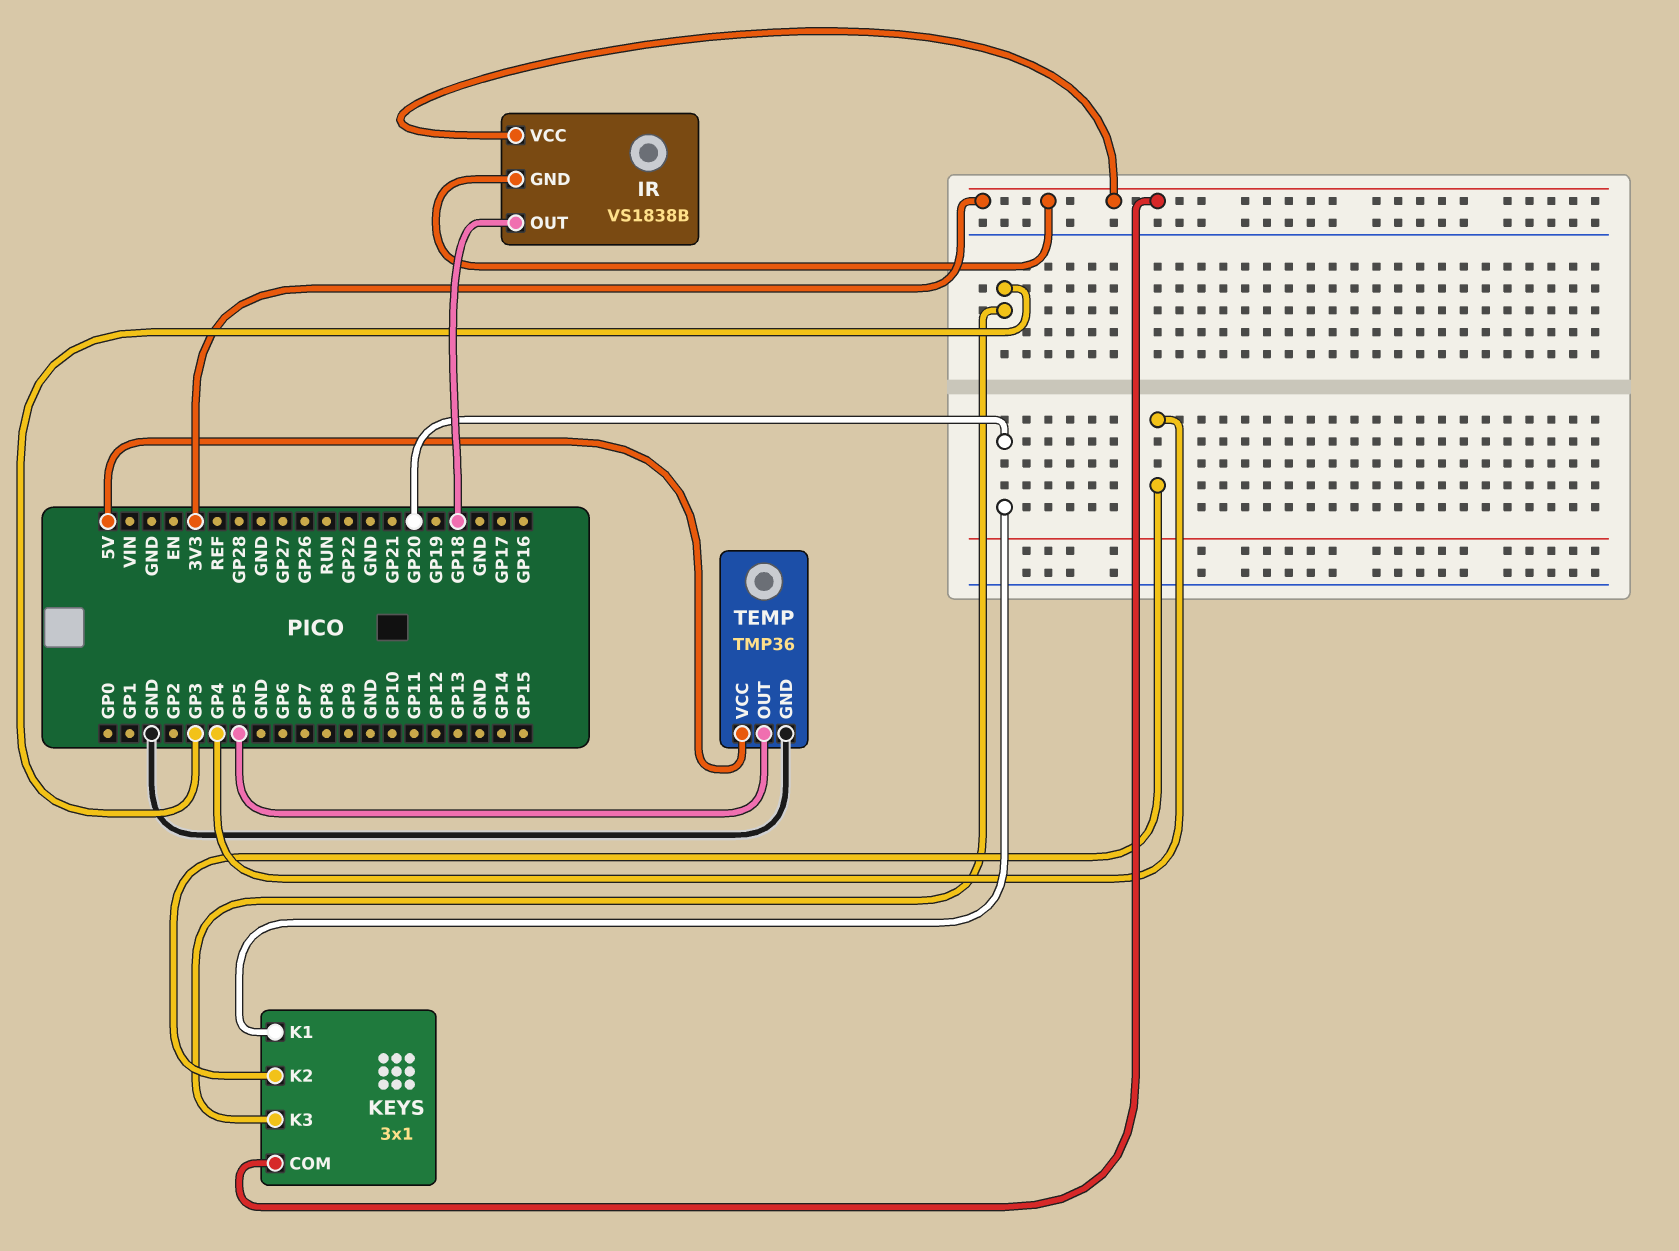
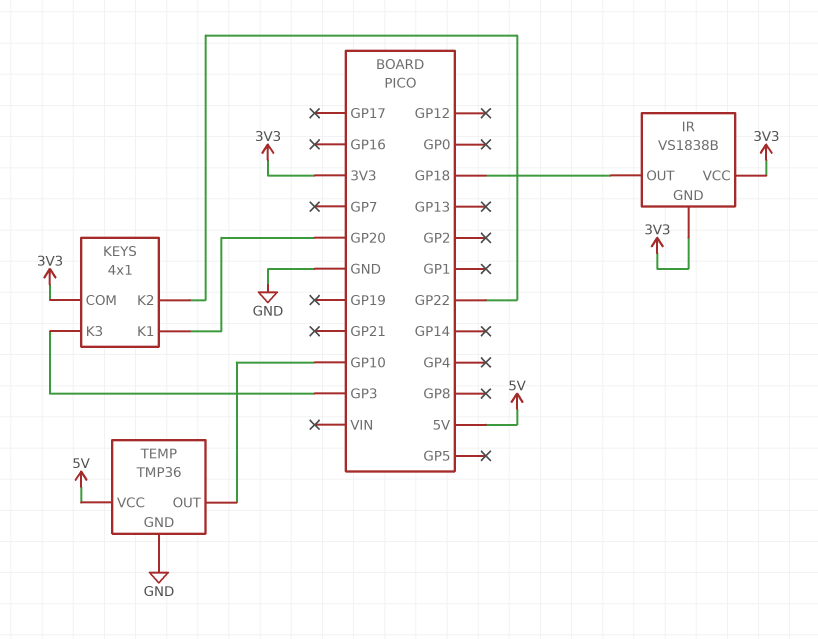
KEYS: 3x1 -> 4x1
KEYS pin K2: GP4 -> GP22
TEMP pin OUT: GP5 -> GP10

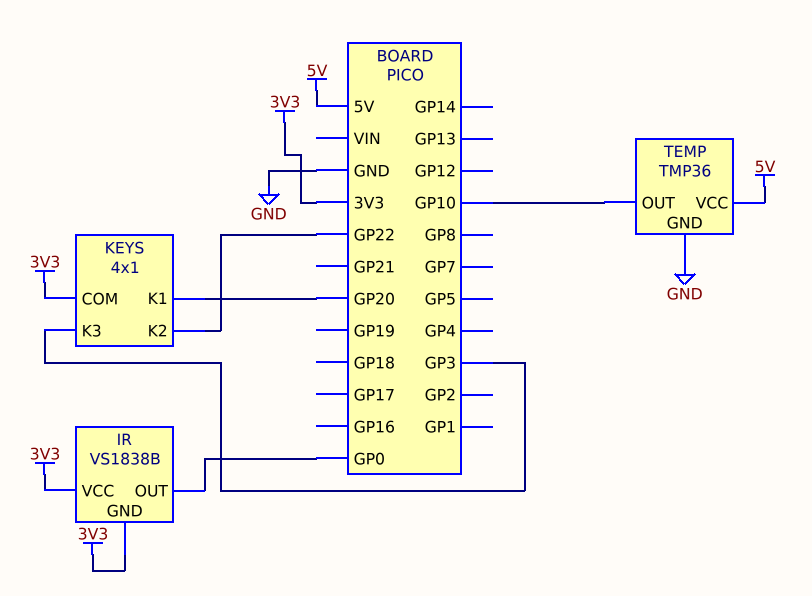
IR pin OUT: GP18 -> GP0

